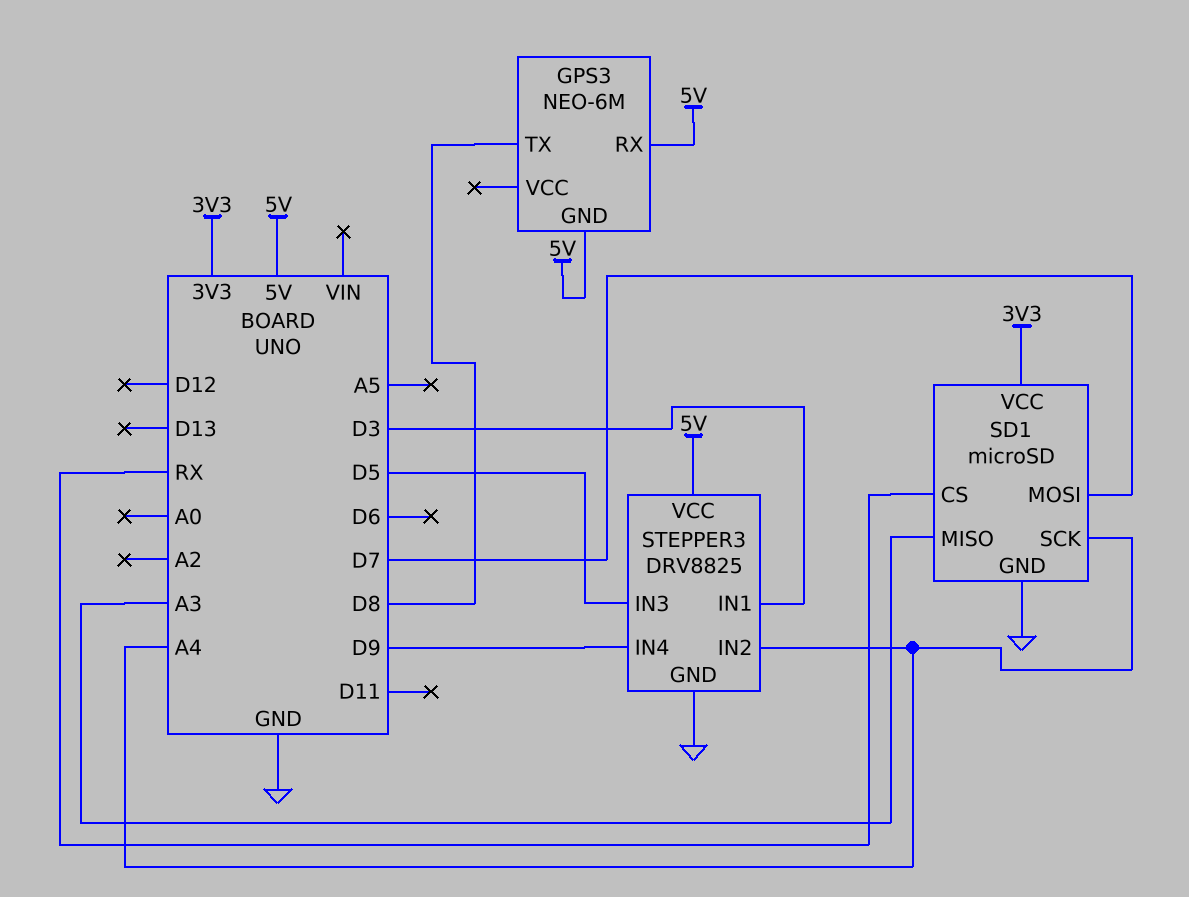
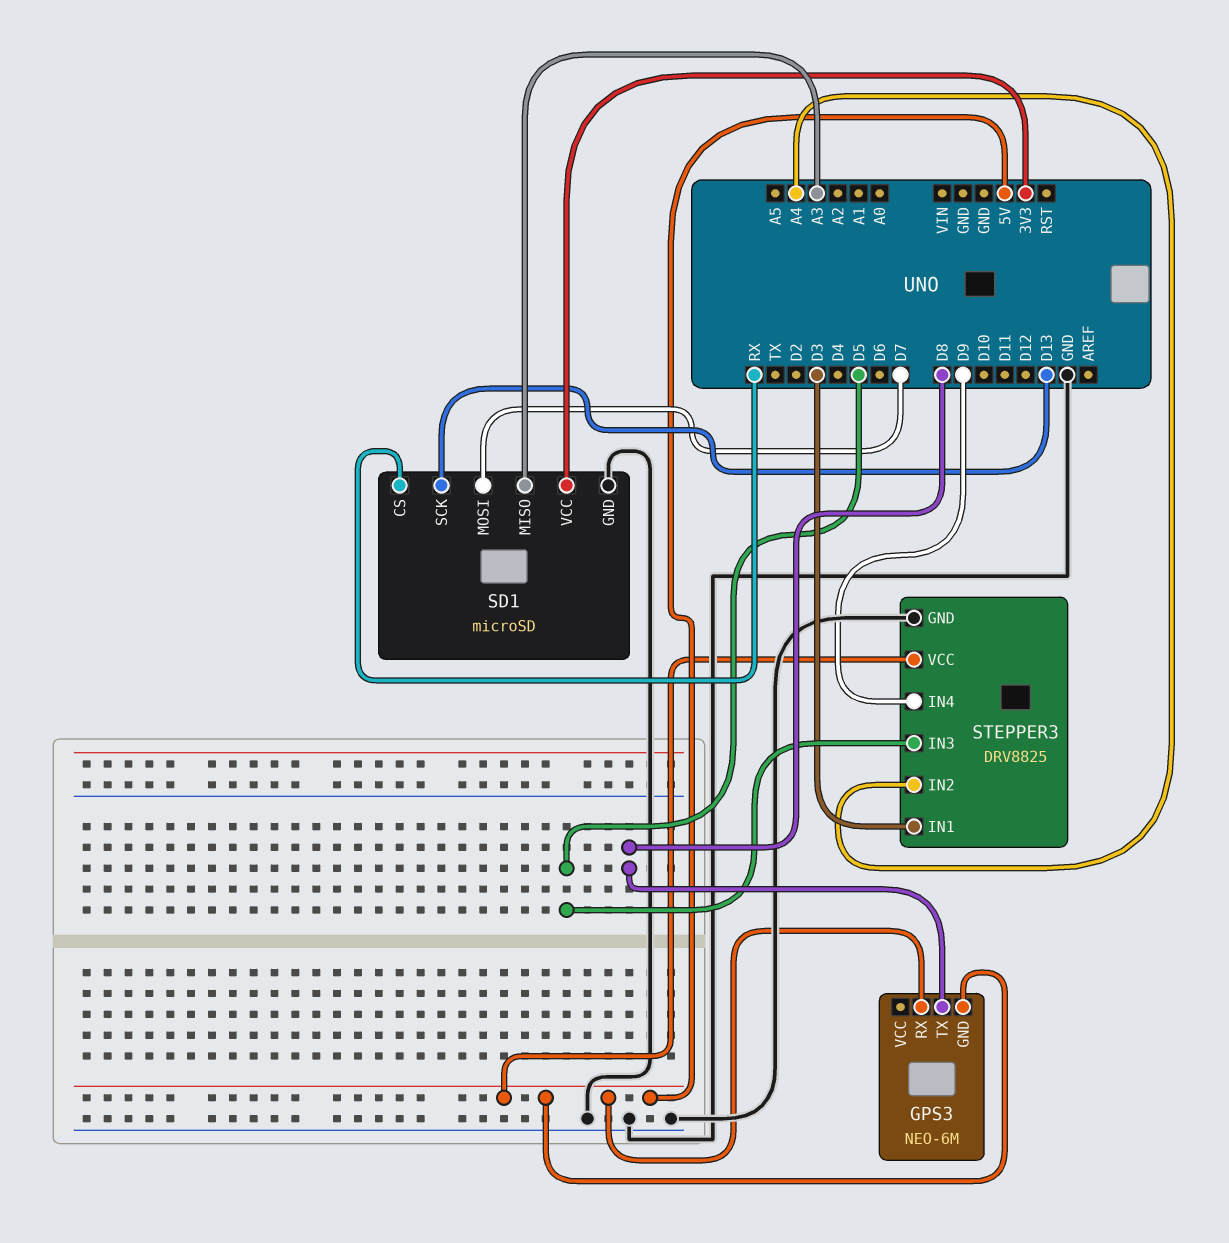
SD1 pin SCK: A4 -> D13

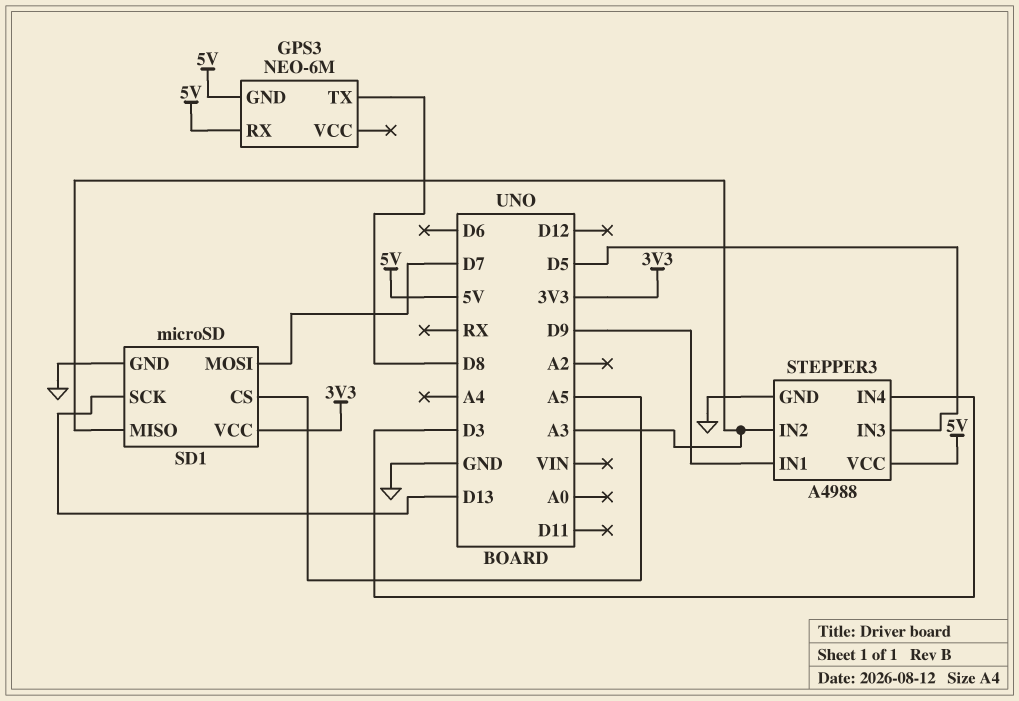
SD1 pin CS: RX -> A5
STEPPER3: DRV8825 -> A4988
STEPPER3 pin IN1: D3 -> D9
STEPPER3 pin IN2: A4 -> A3
STEPPER3 pin IN4: D9 -> D3

